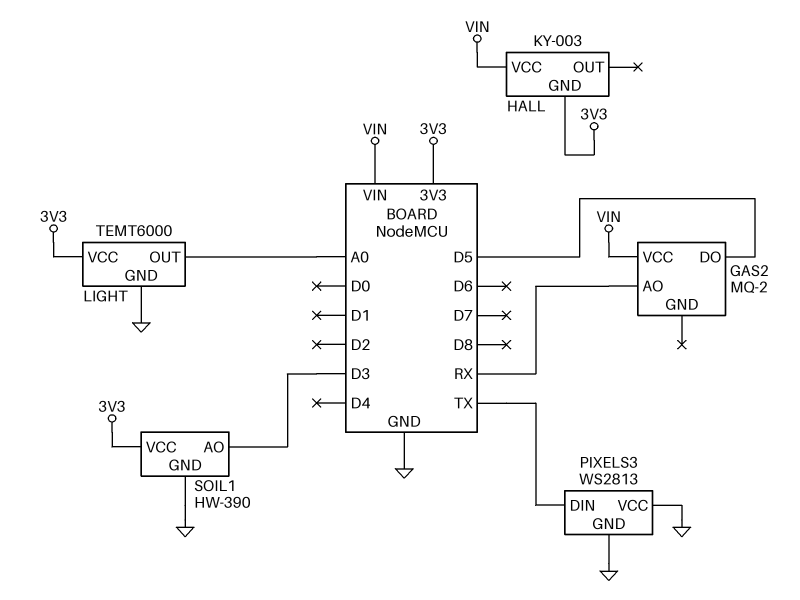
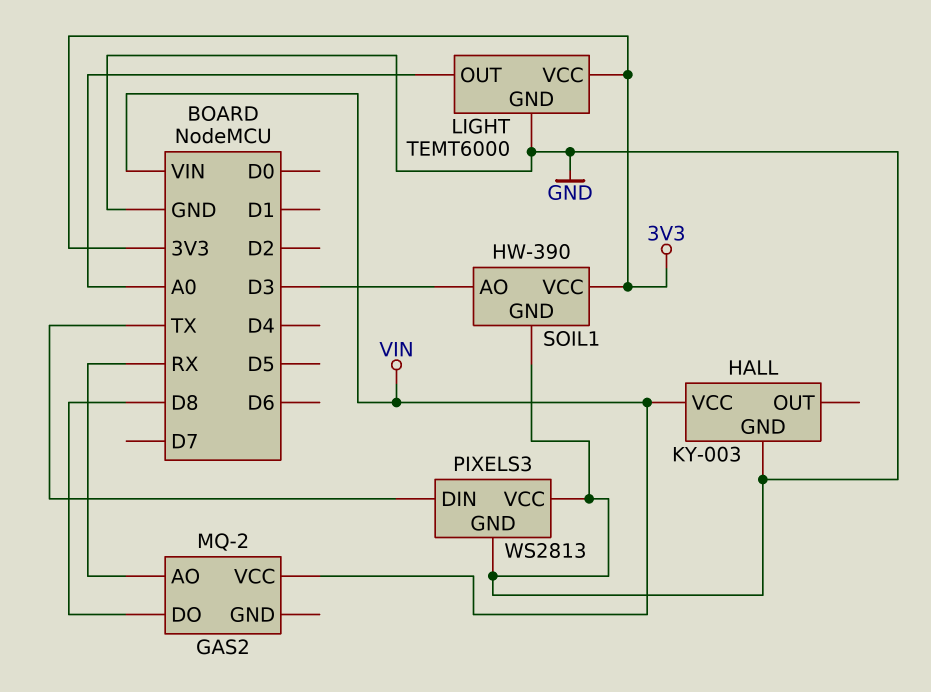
GAS2 pin DO: D5 -> D8
HALL pin GND: 3V3 -> GND

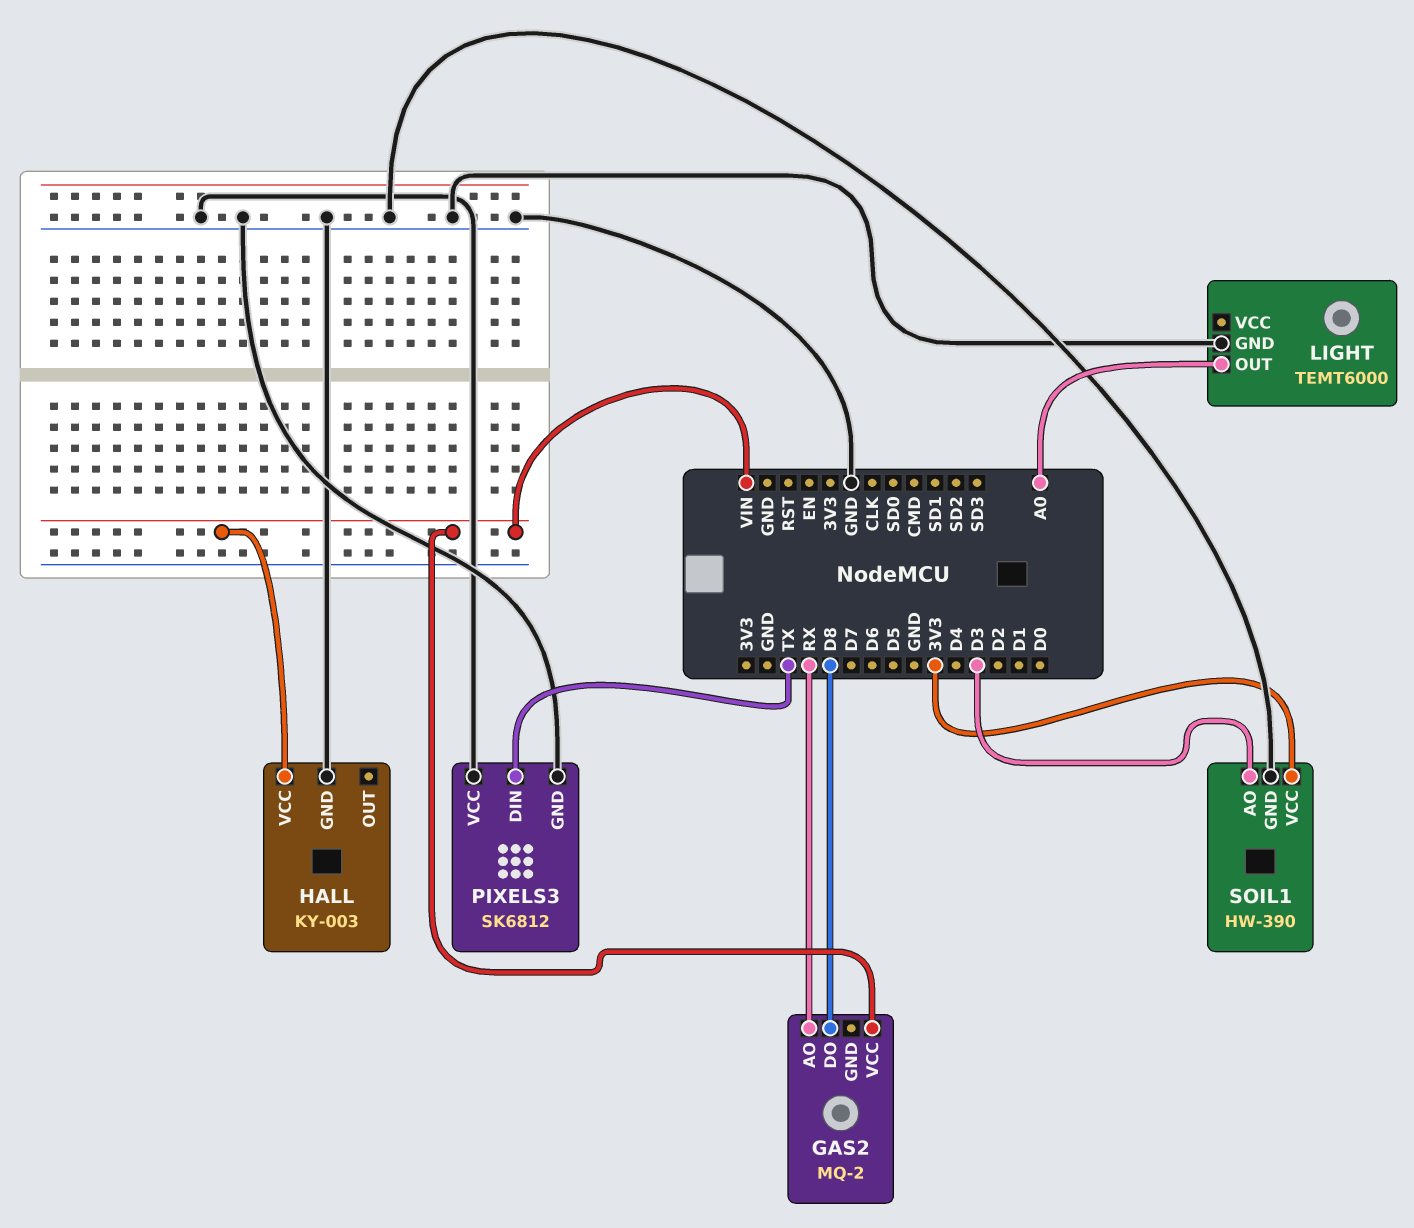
LIGHT pin VCC: 3V3 -> none
PIXELS3: WS2813 -> SK6812

